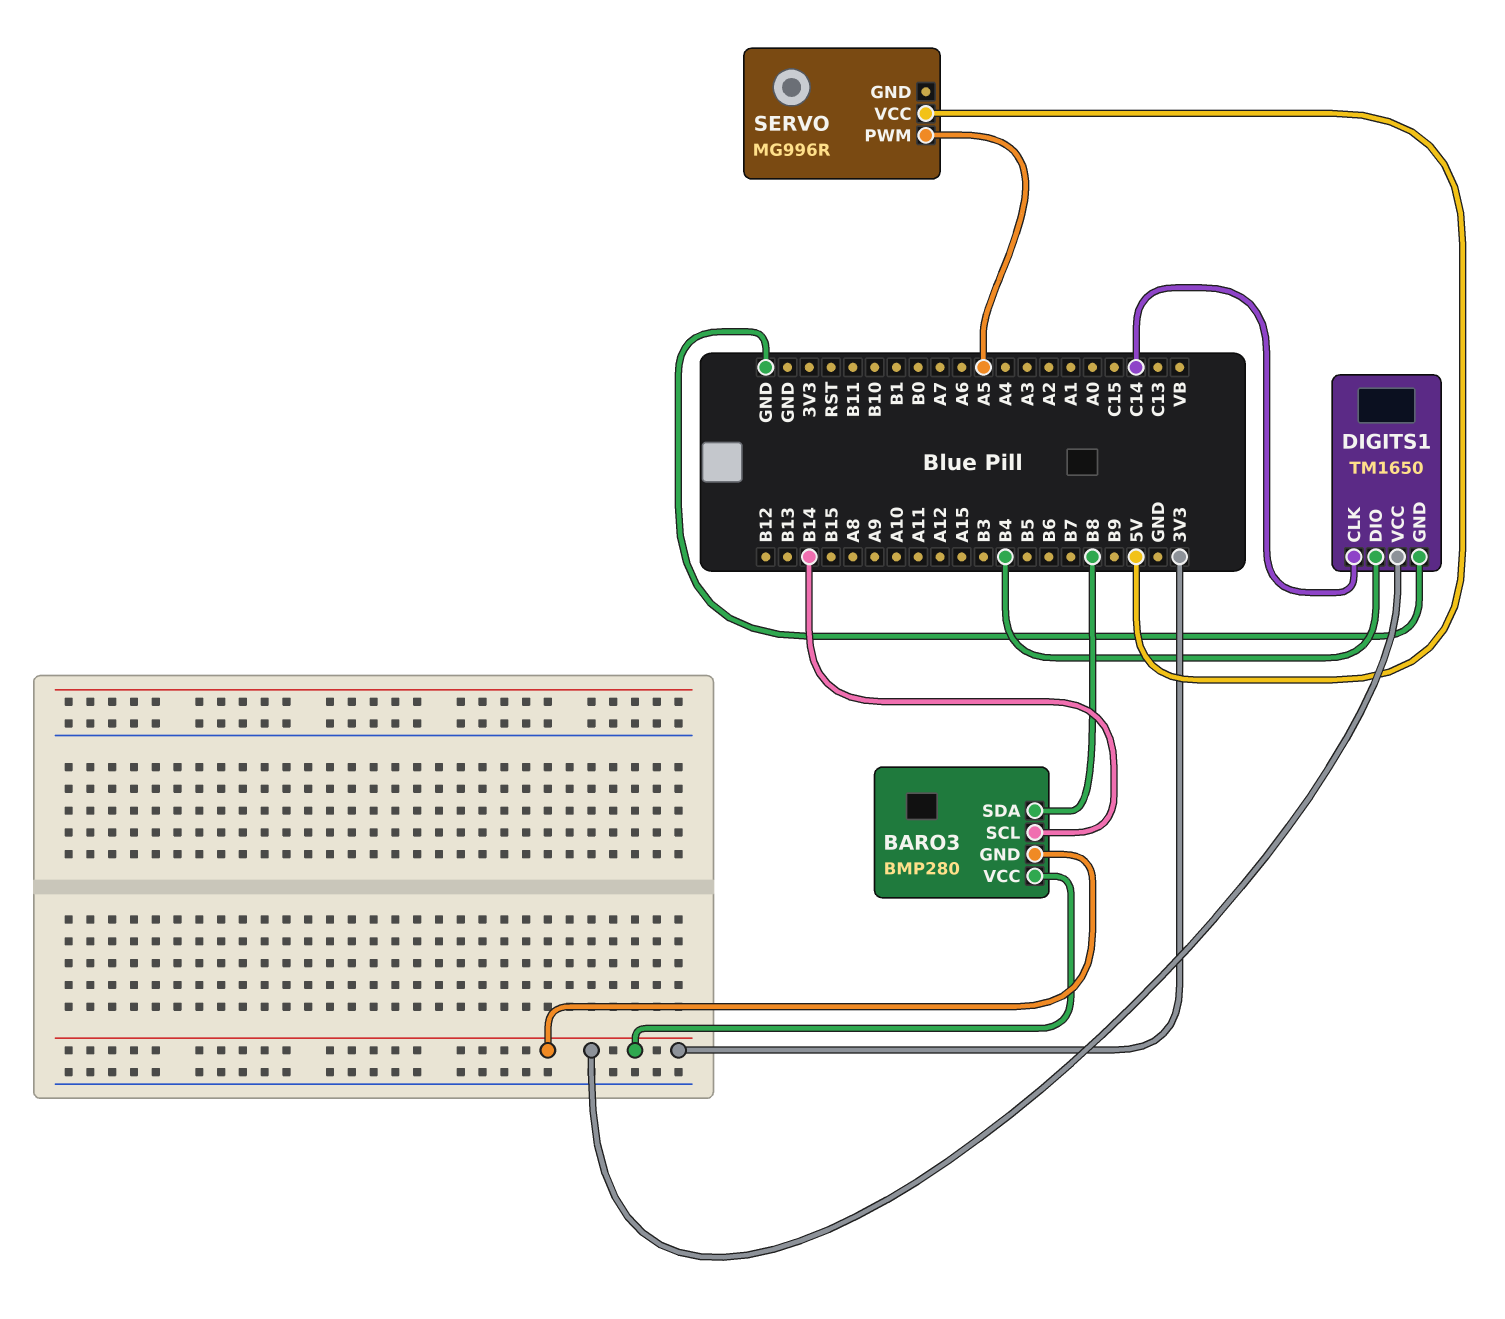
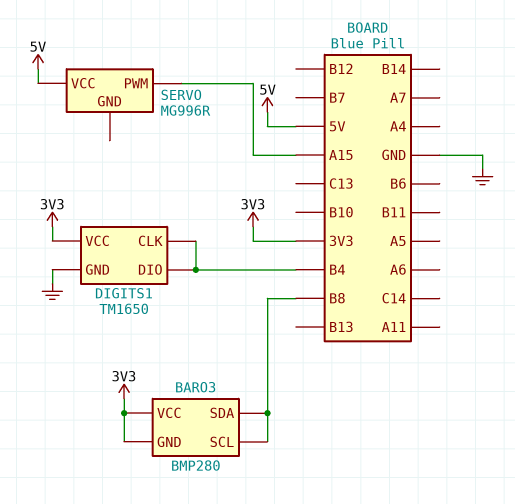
BARO3 pin SCL: B14 -> B8
DIGITS1 pin CLK: C14 -> B4
SERVO pin PWM: A5 -> A15

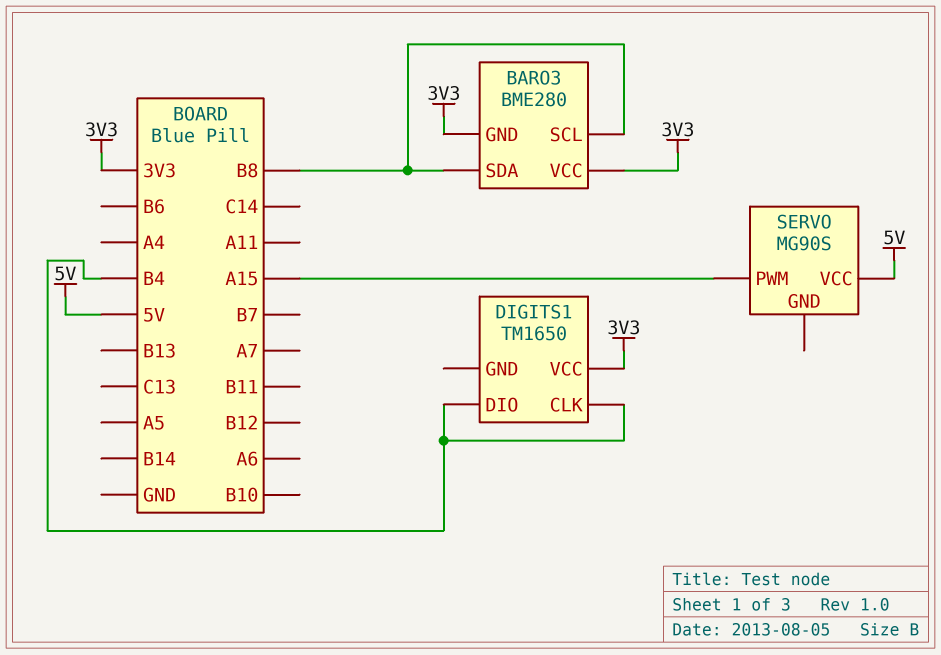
BARO3: BMP280 -> BME280
DIGITS1 pin GND: GND -> none
SERVO: MG996R -> MG90S

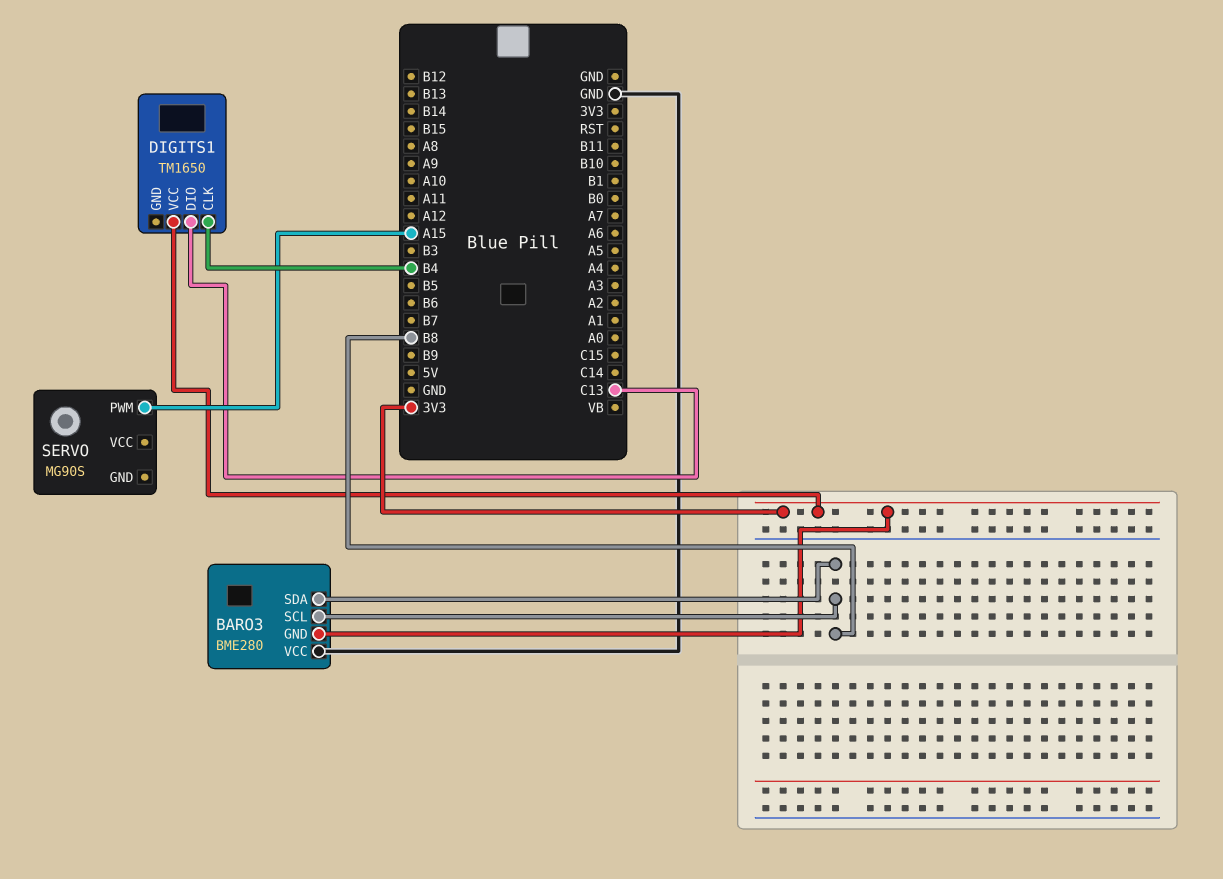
BARO3 pin VCC: 3V3 -> GND
DIGITS1 pin DIO: B4 -> C13
SERVO pin VCC: 5V -> none

